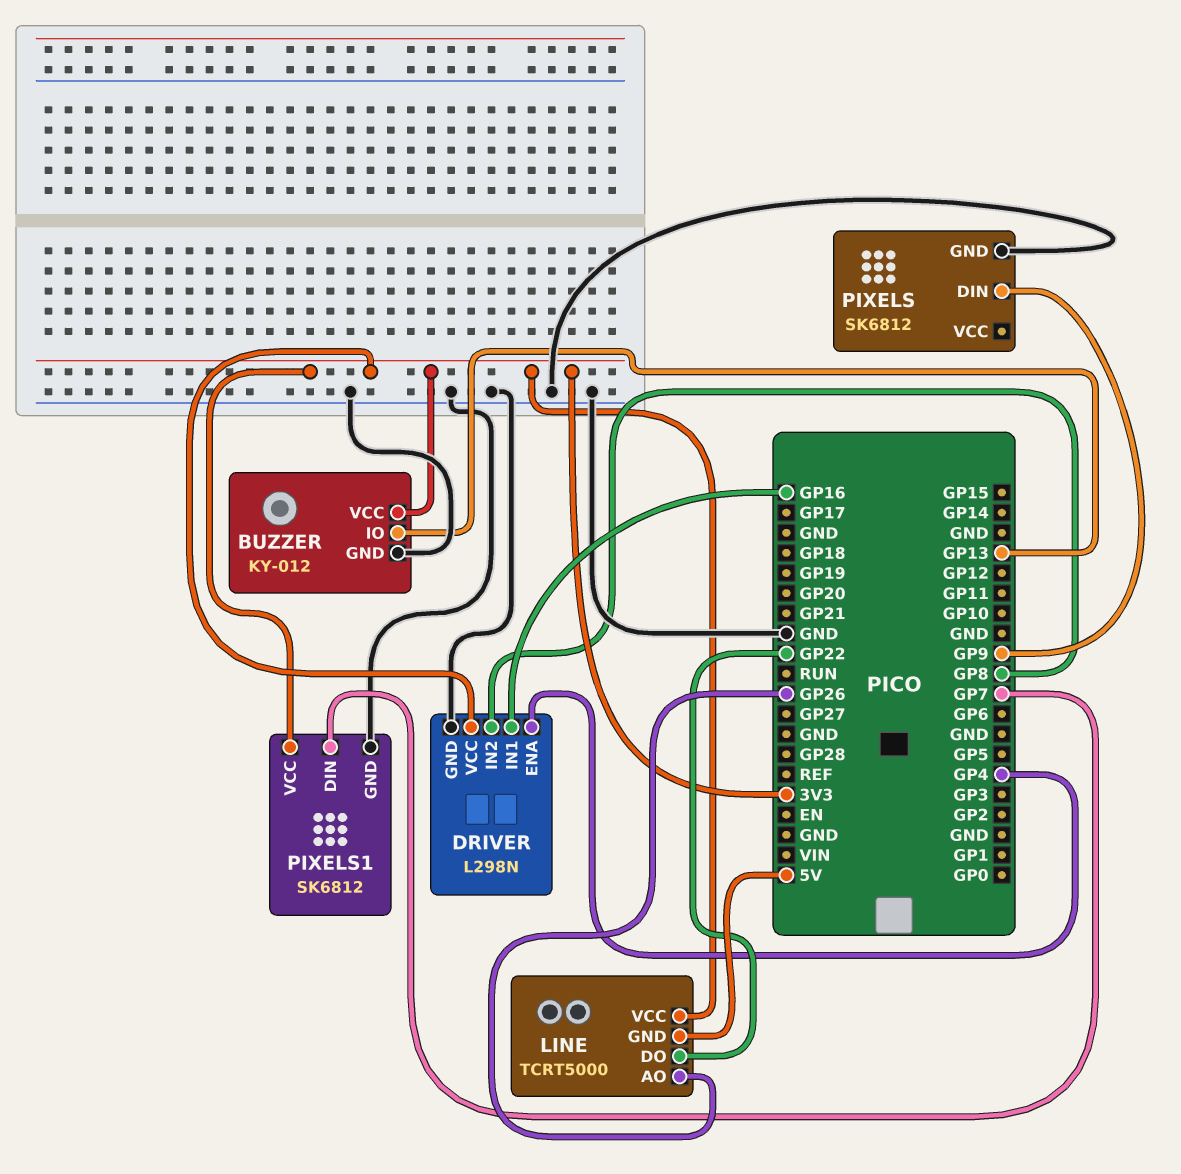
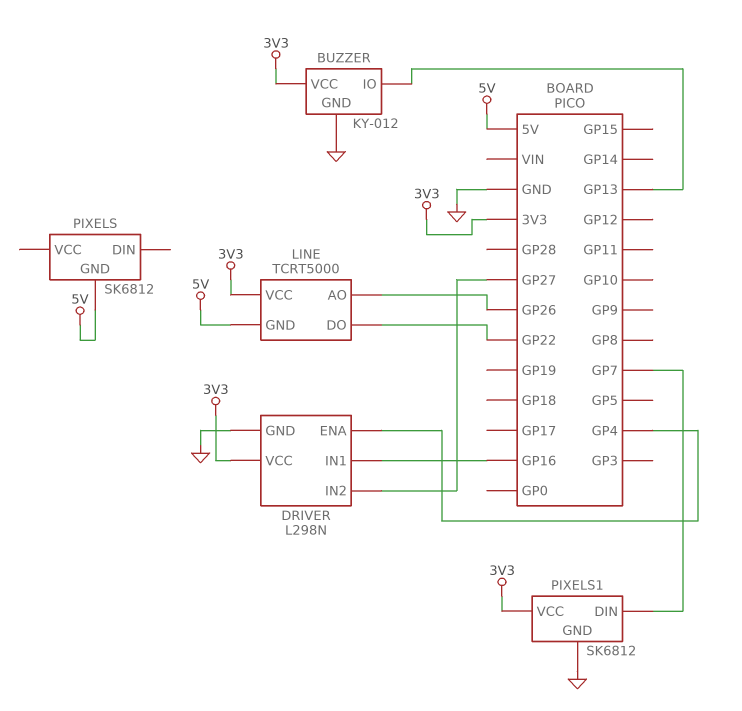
DRIVER pin IN2: GP8 -> GP27
PIXELS pin DIN: GP9 -> none
PIXELS pin GND: GND -> 5V

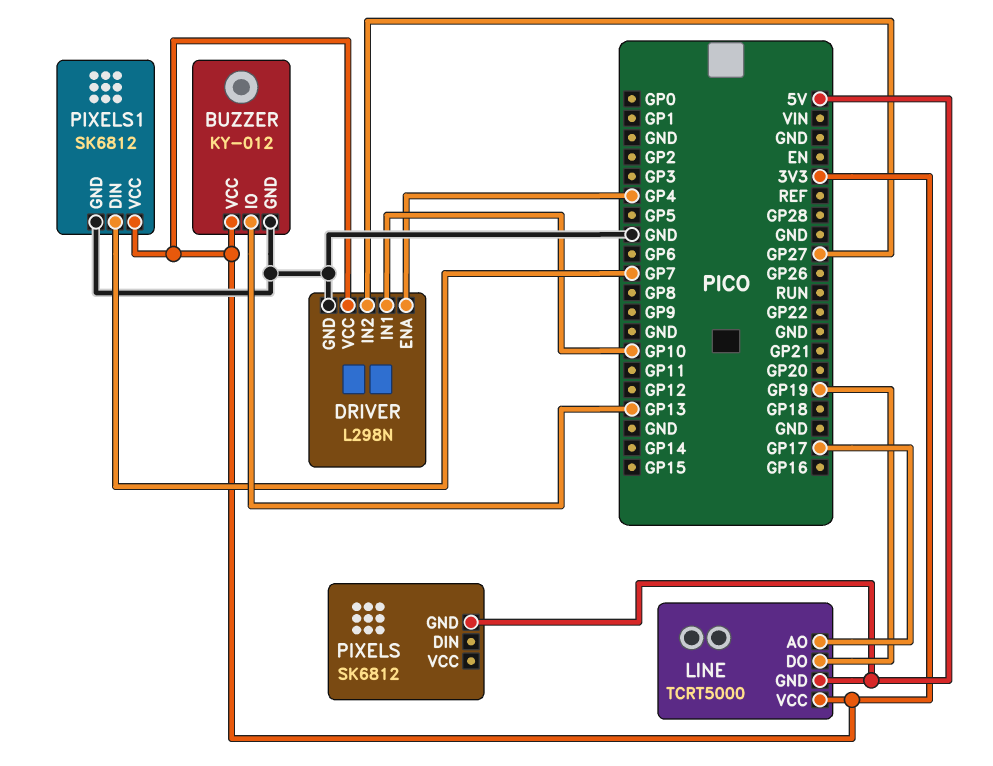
DRIVER pin IN1: GP16 -> GP10
LINE pin AO: GP26 -> GP17
LINE pin DO: GP22 -> GP19

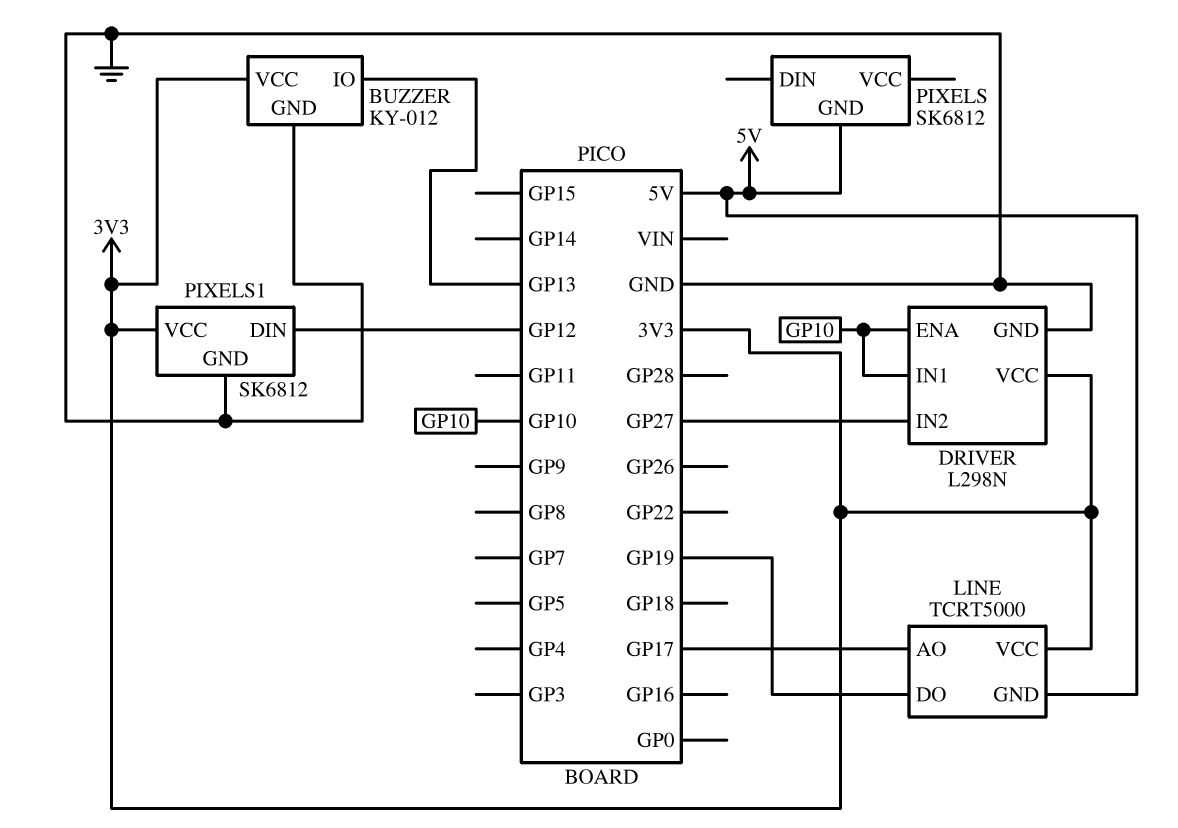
DRIVER pin ENA: GP4 -> GP10
PIXELS1 pin DIN: GP7 -> GP12

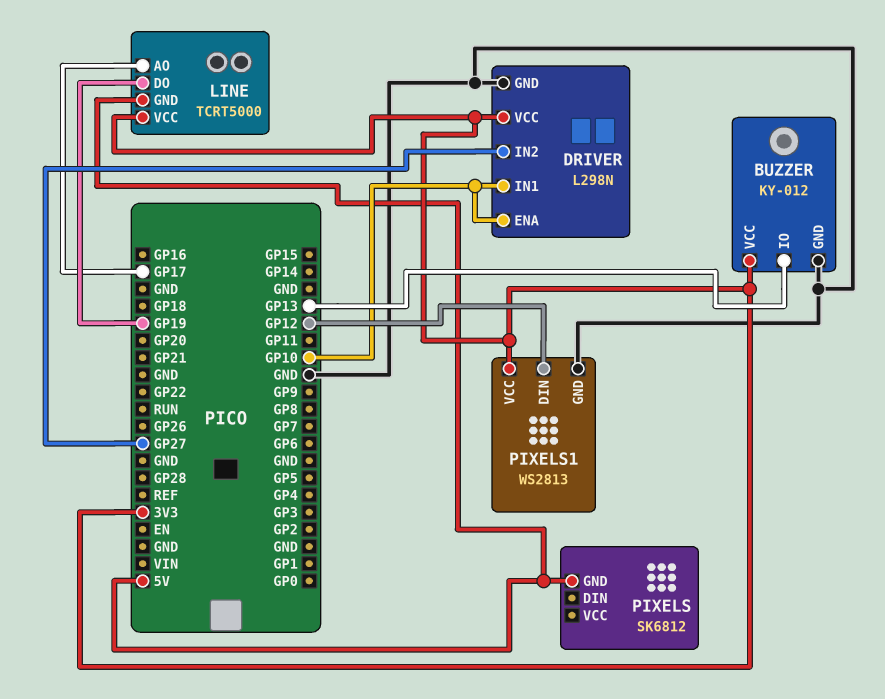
PIXELS1: SK6812 -> WS2813

